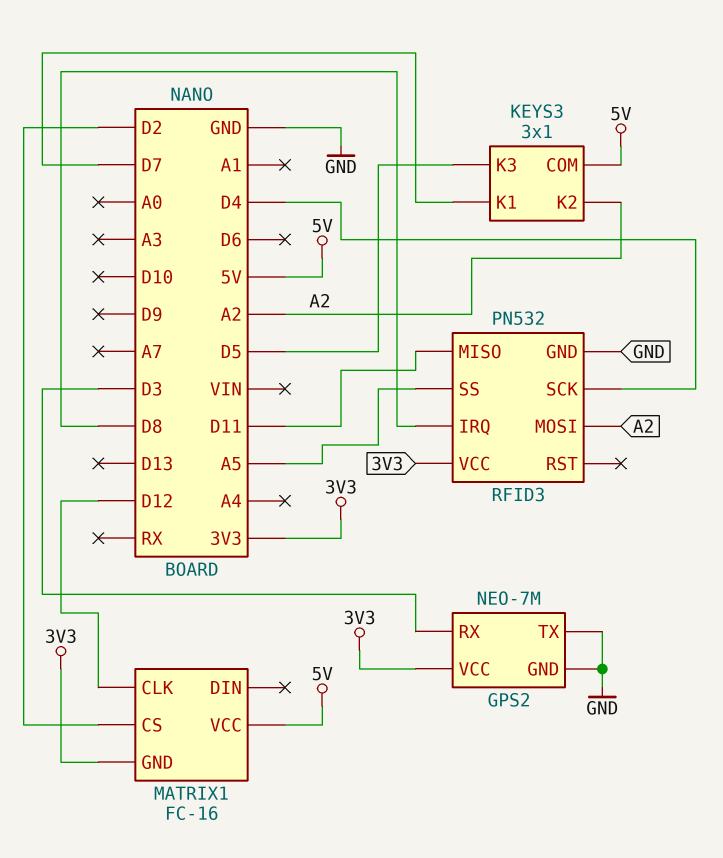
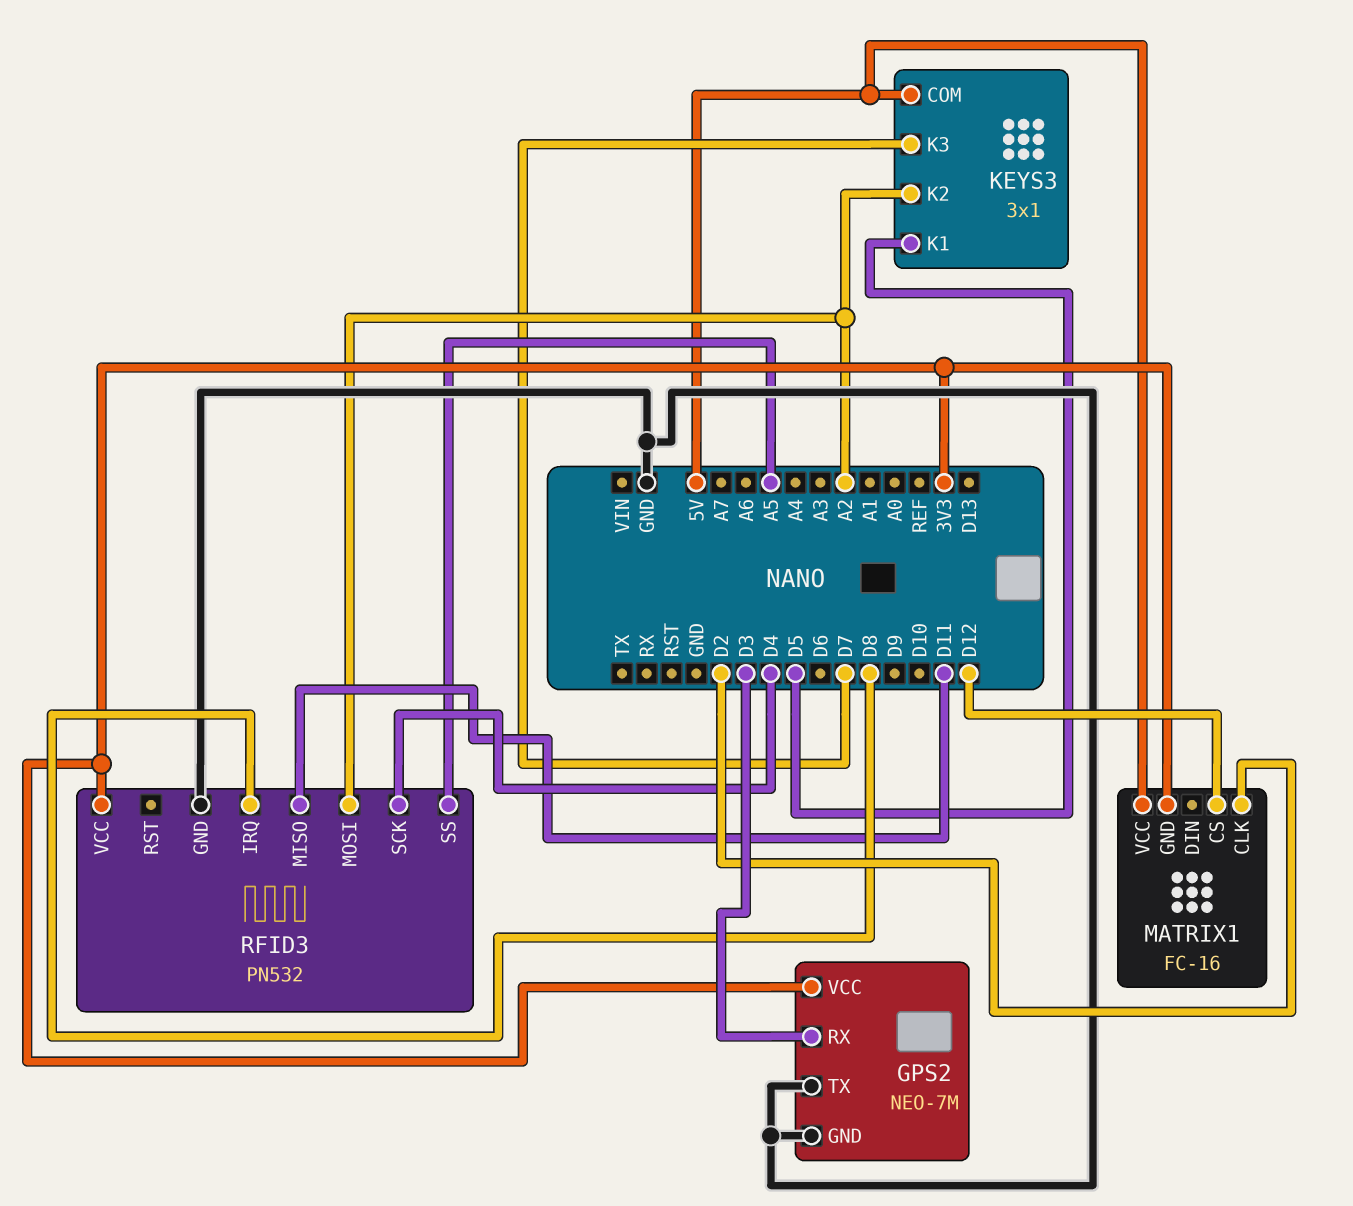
KEYS3 pin K1: D7 -> D5
KEYS3 pin K3: D5 -> D7
MATRIX1 pin CLK: D12 -> D2
MATRIX1 pin CS: D2 -> D12

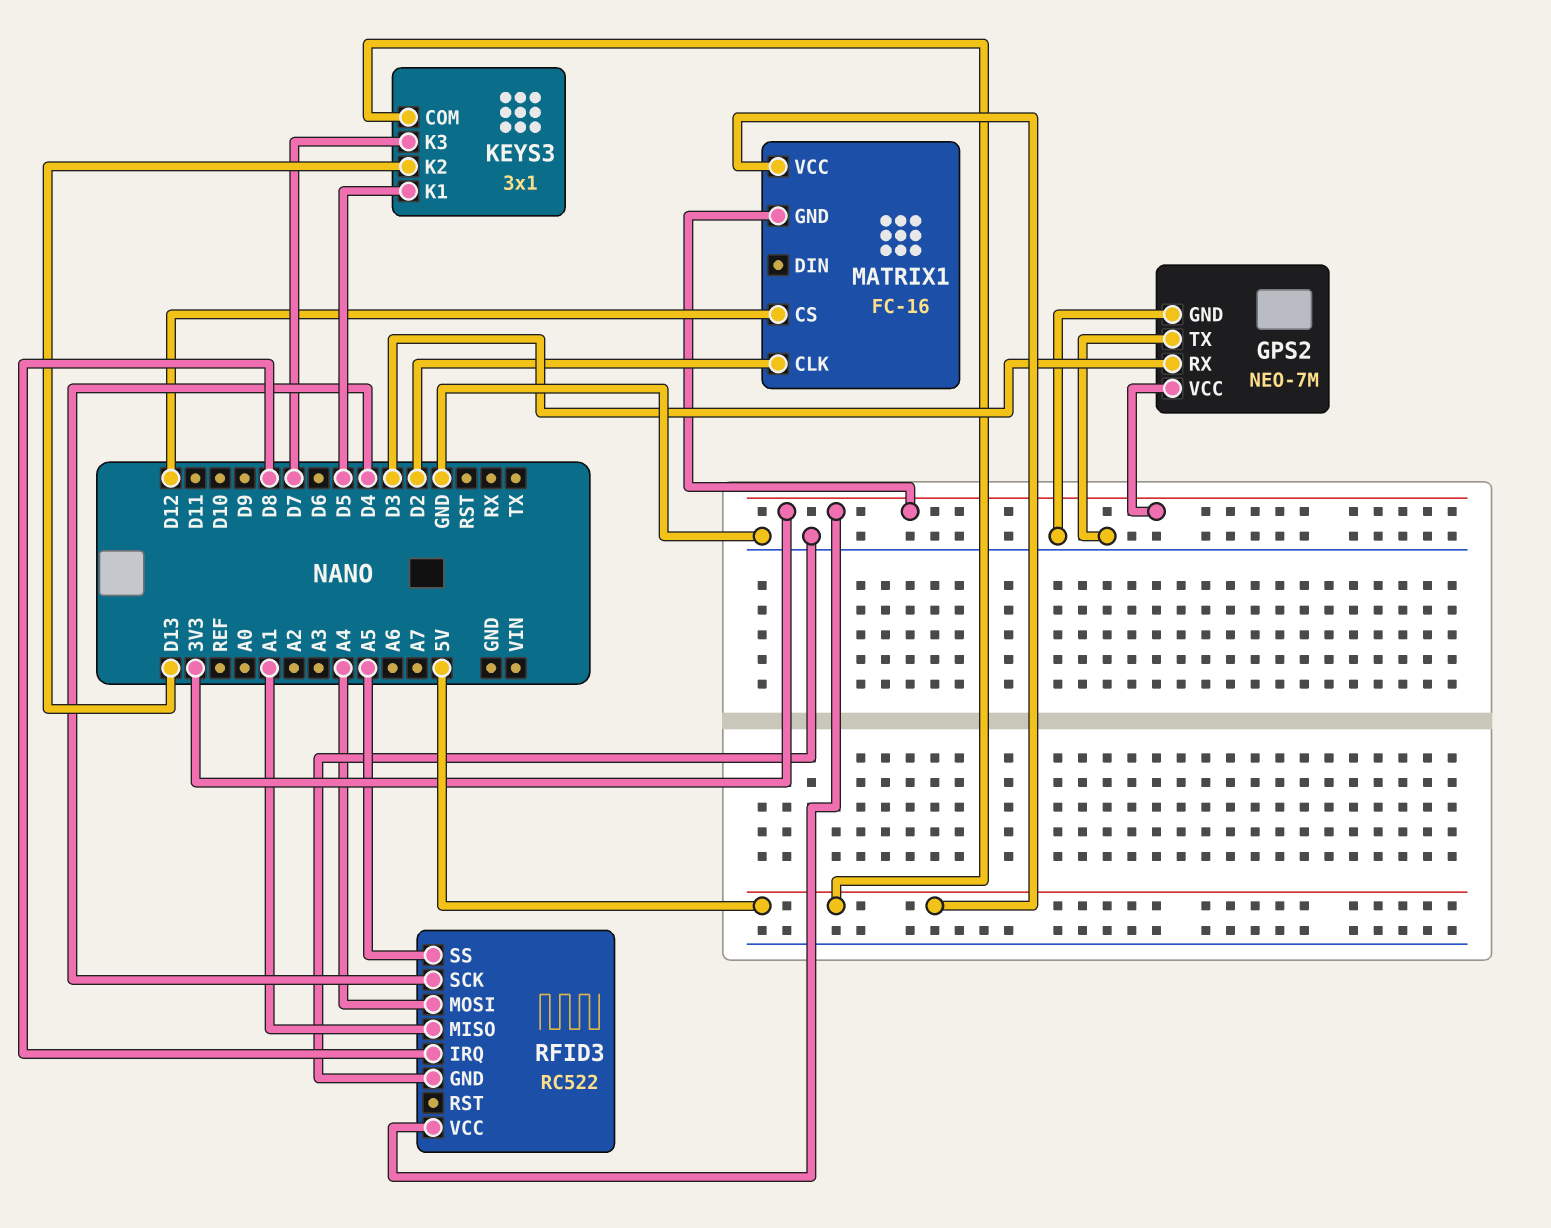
KEYS3 pin K2: A2 -> D13
RFID3: PN532 -> RC522
RFID3 pin MISO: D11 -> A1
RFID3 pin MOSI: A2 -> A4

